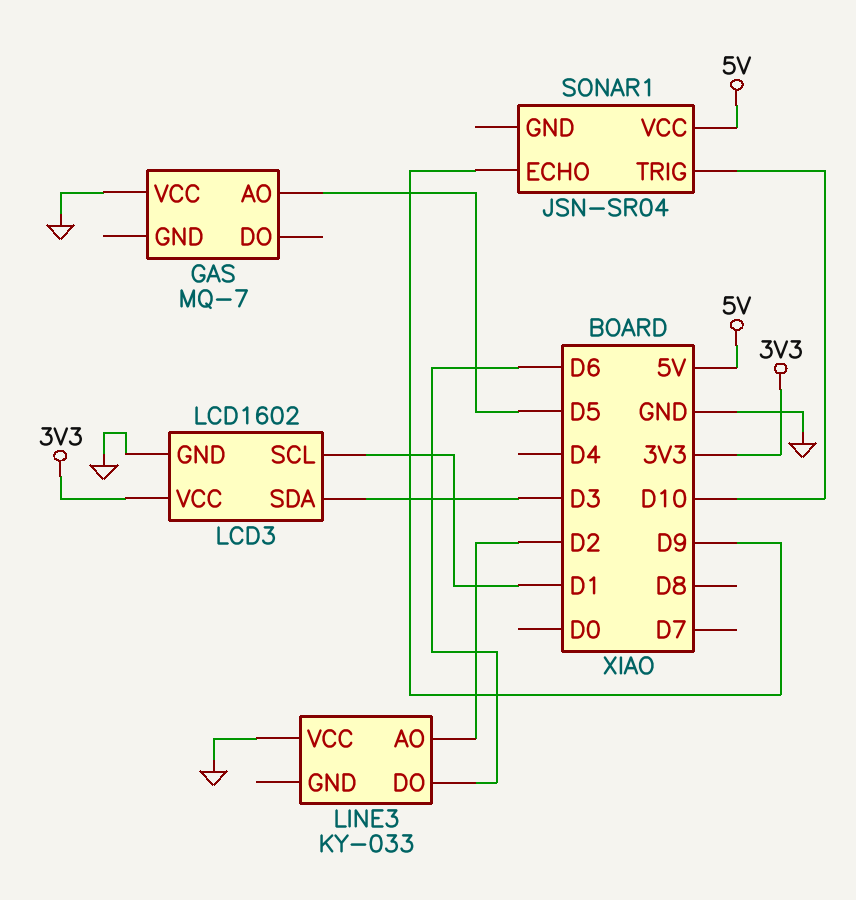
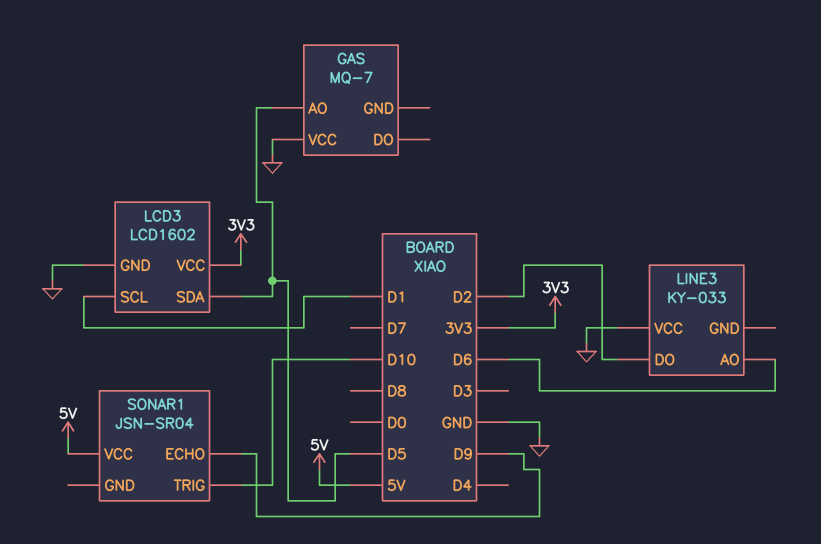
LCD3 pin SDA: D3 -> D5
LINE3 pin AO: D2 -> D6
LINE3 pin DO: D6 -> D2

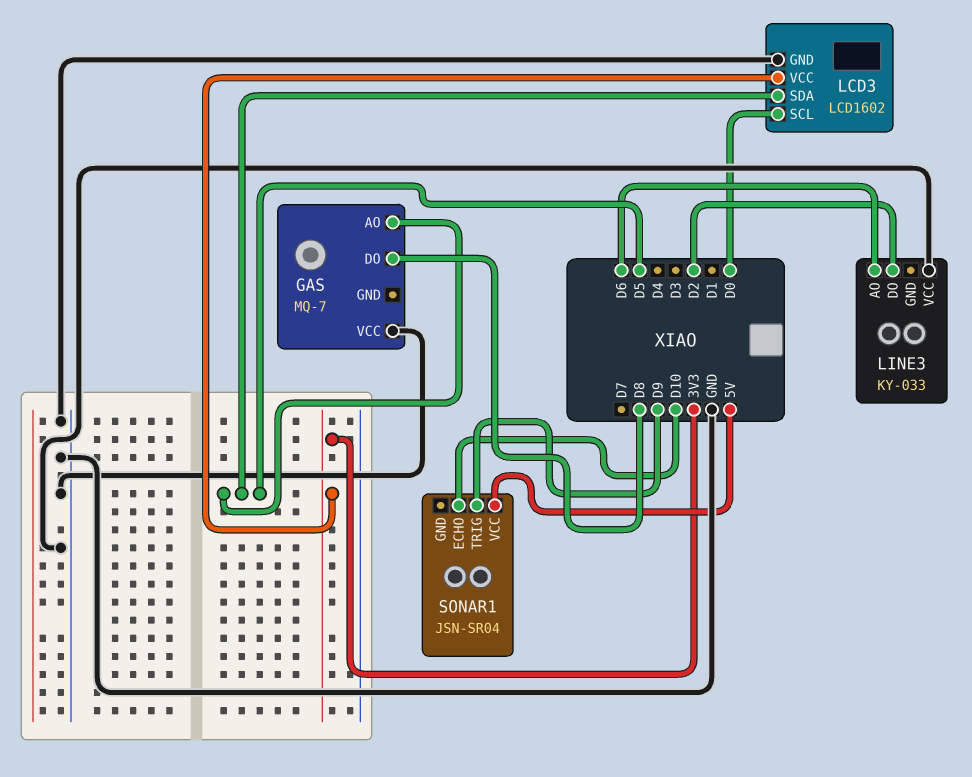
GAS pin DO: none -> D8
LCD3 pin SCL: D1 -> D0
SONAR1 pin ECHO: D9 -> D10
SONAR1 pin TRIG: D10 -> D9

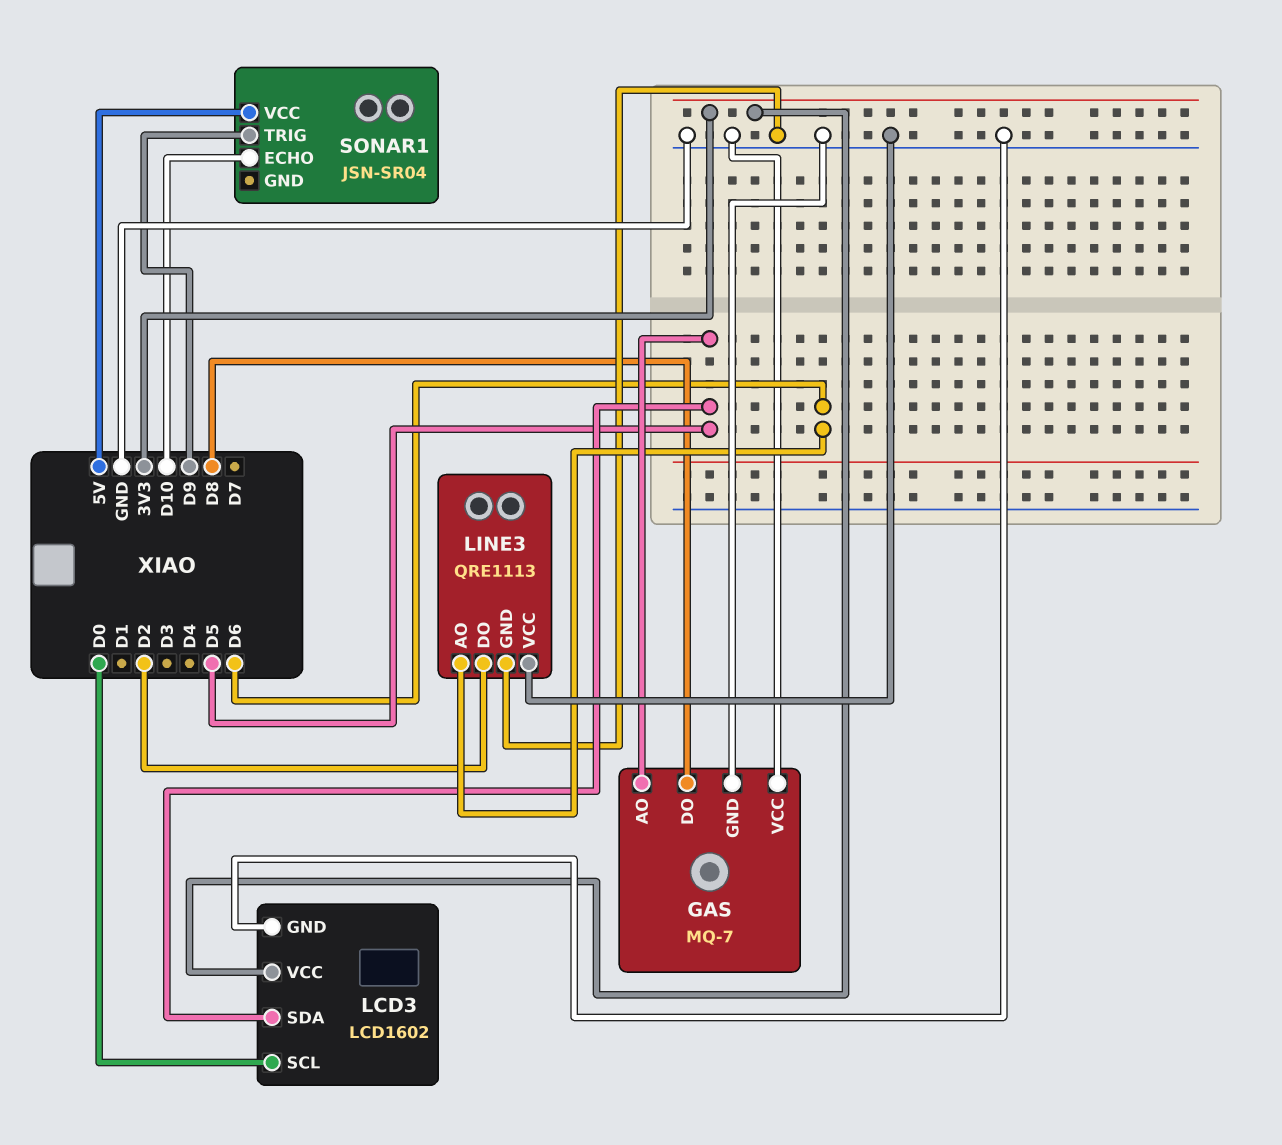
GAS pin GND: none -> GND
LINE3: KY-033 -> QRE1113
LINE3 pin GND: none -> GND

